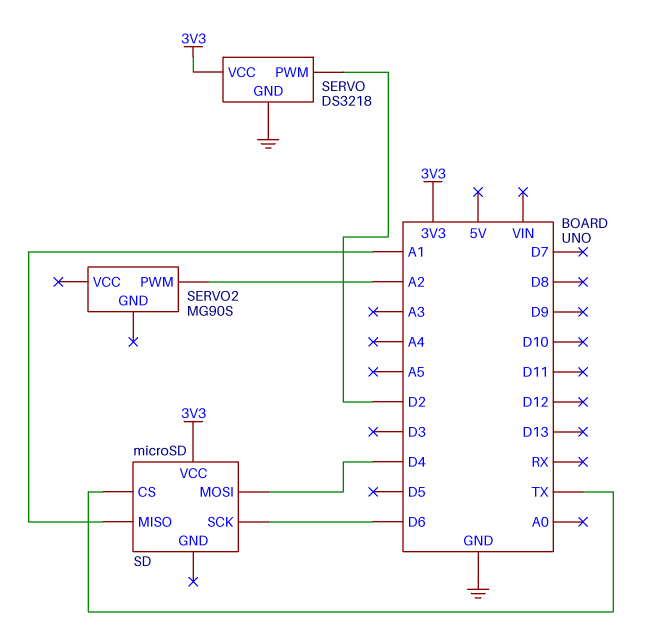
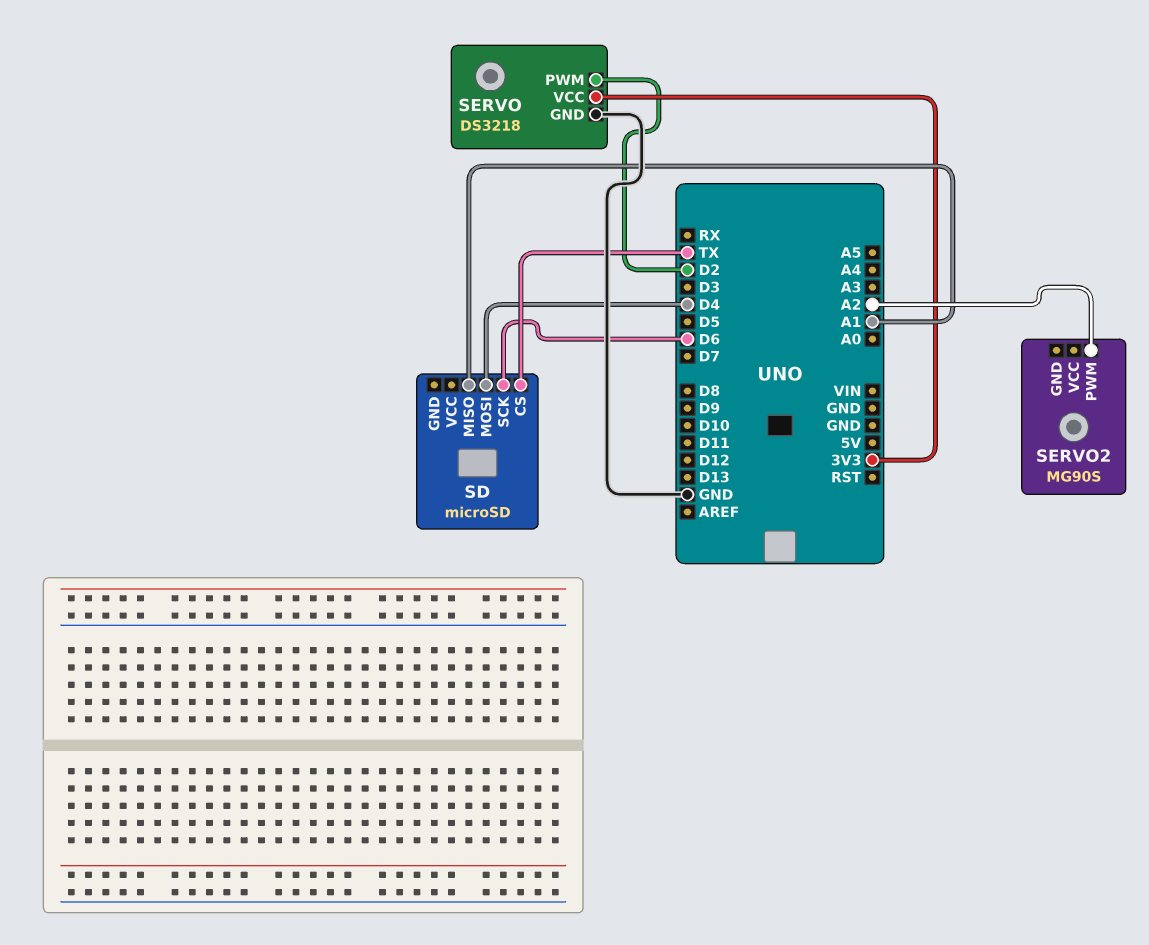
SD pin VCC: 3V3 -> none

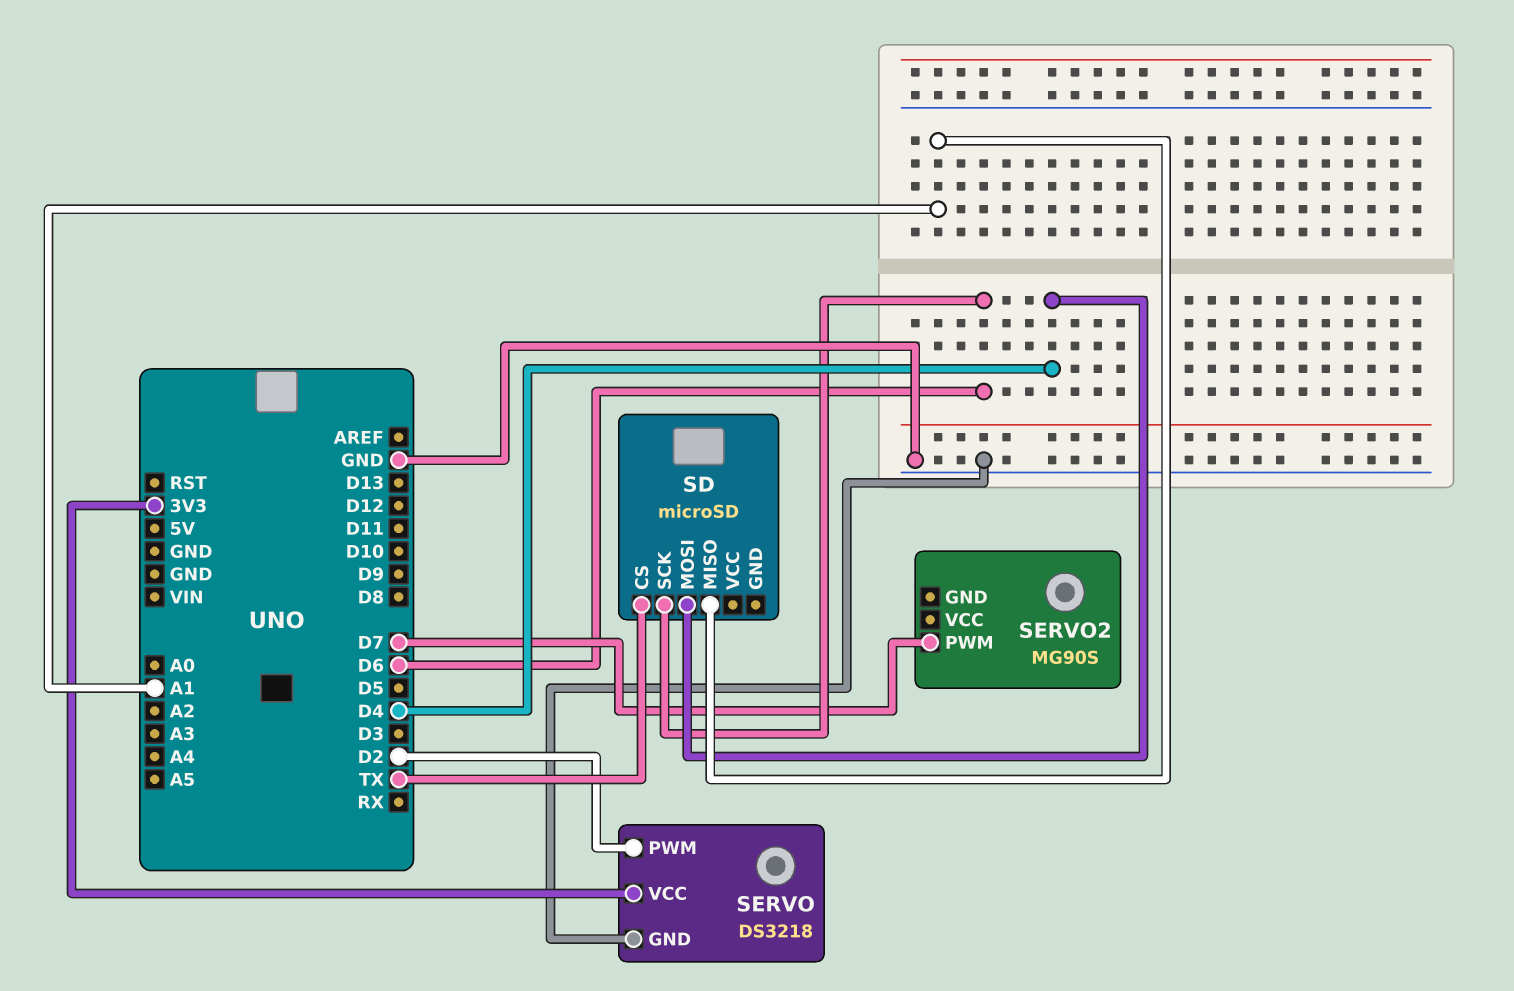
SERVO2 pin PWM: A2 -> D7

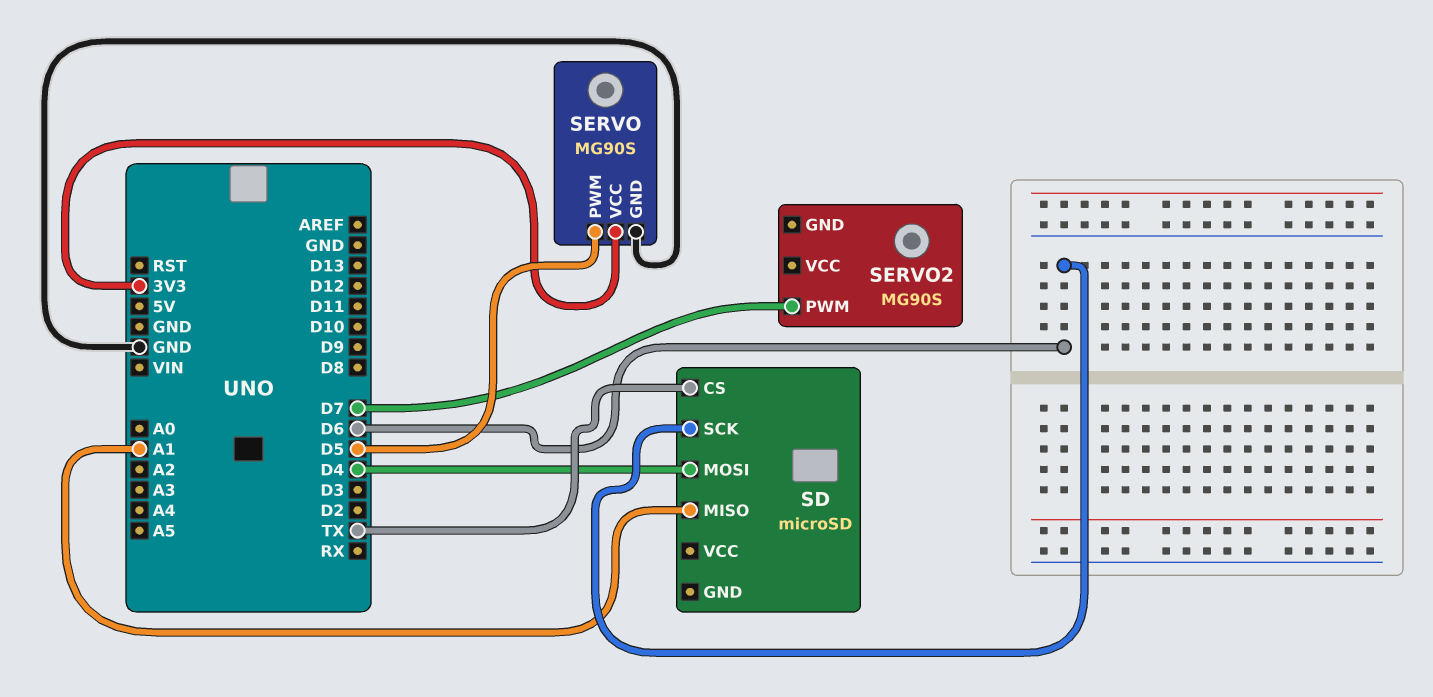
SERVO: DS3218 -> MG90S
SERVO pin PWM: D2 -> D5

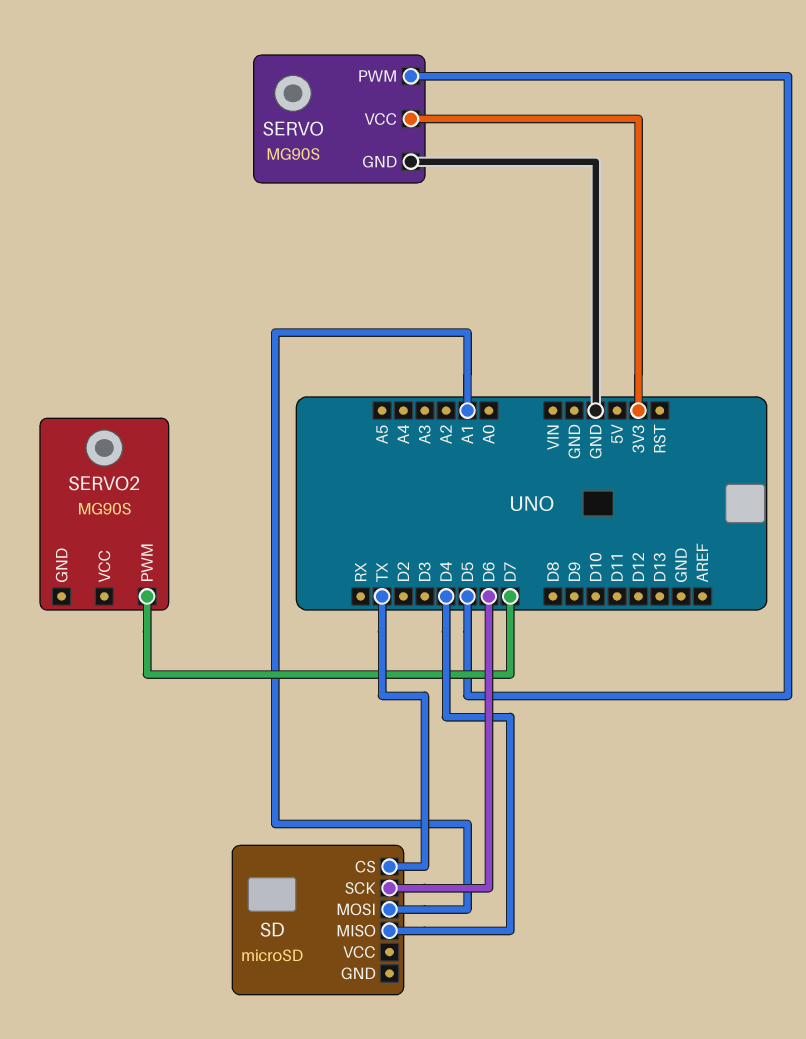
SD pin MISO: A1 -> D4
SD pin MOSI: D4 -> A1

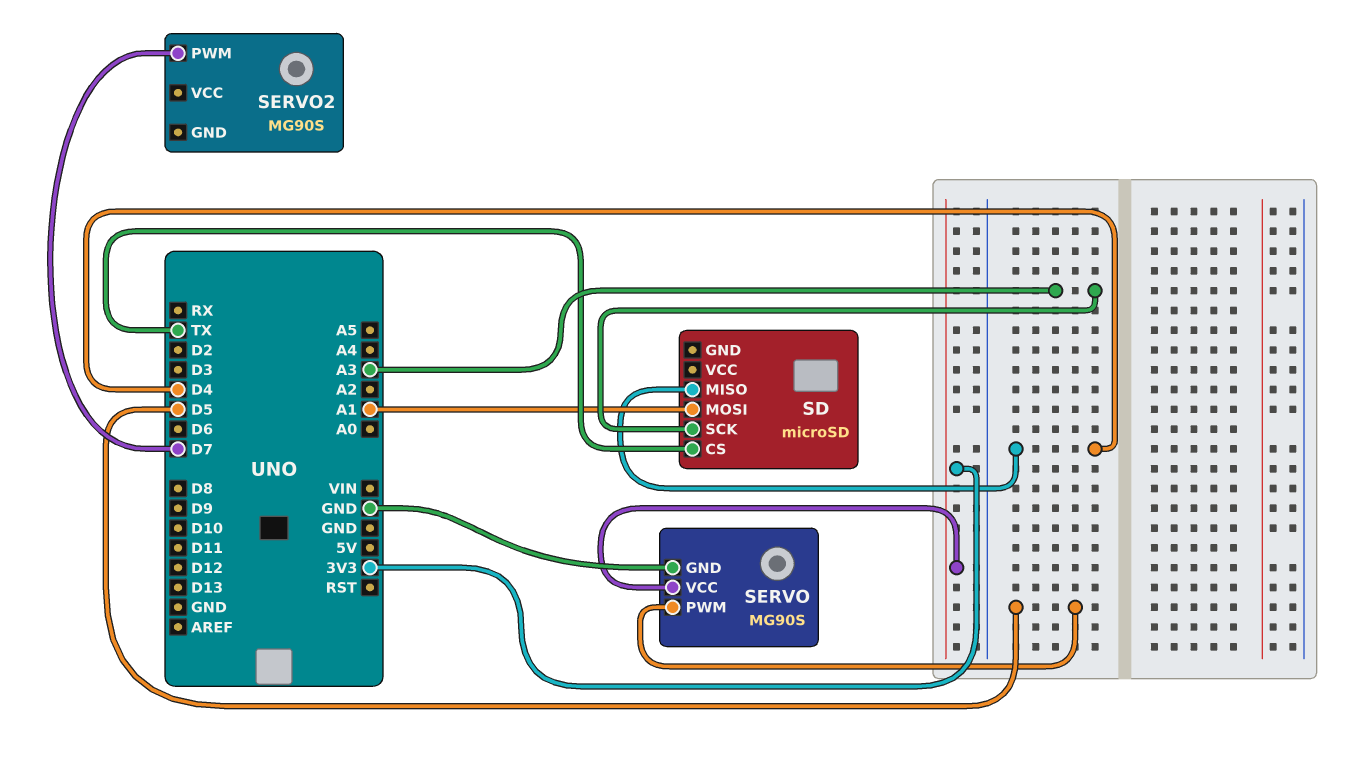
SD pin SCK: D6 -> A3

